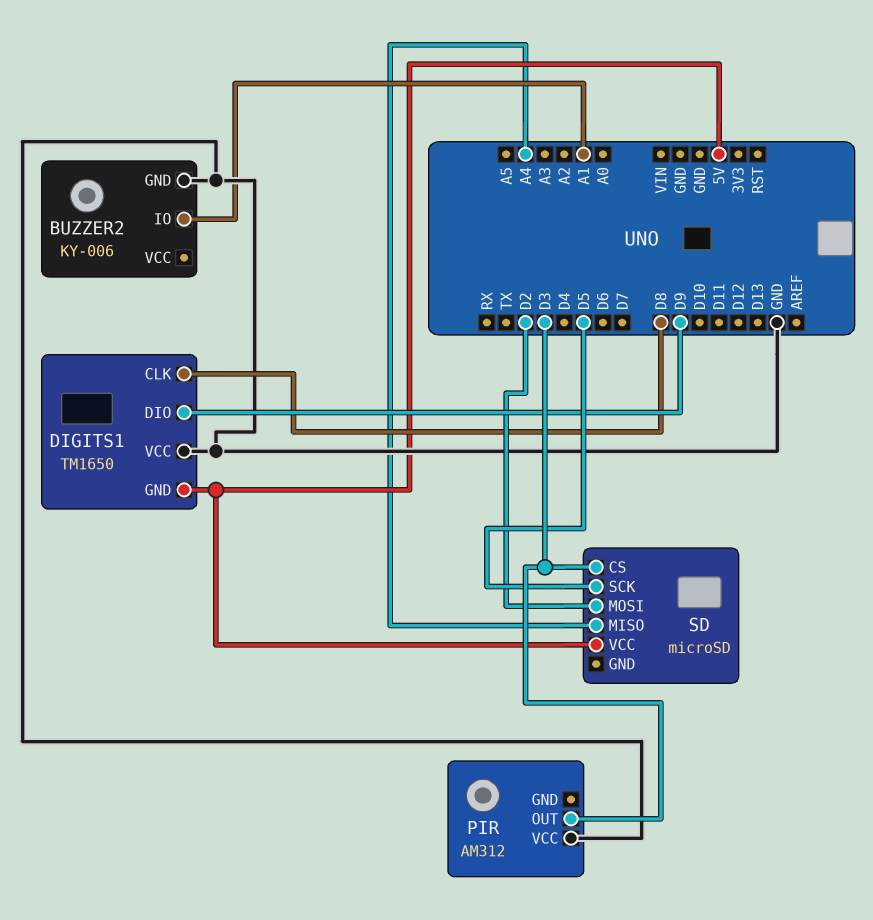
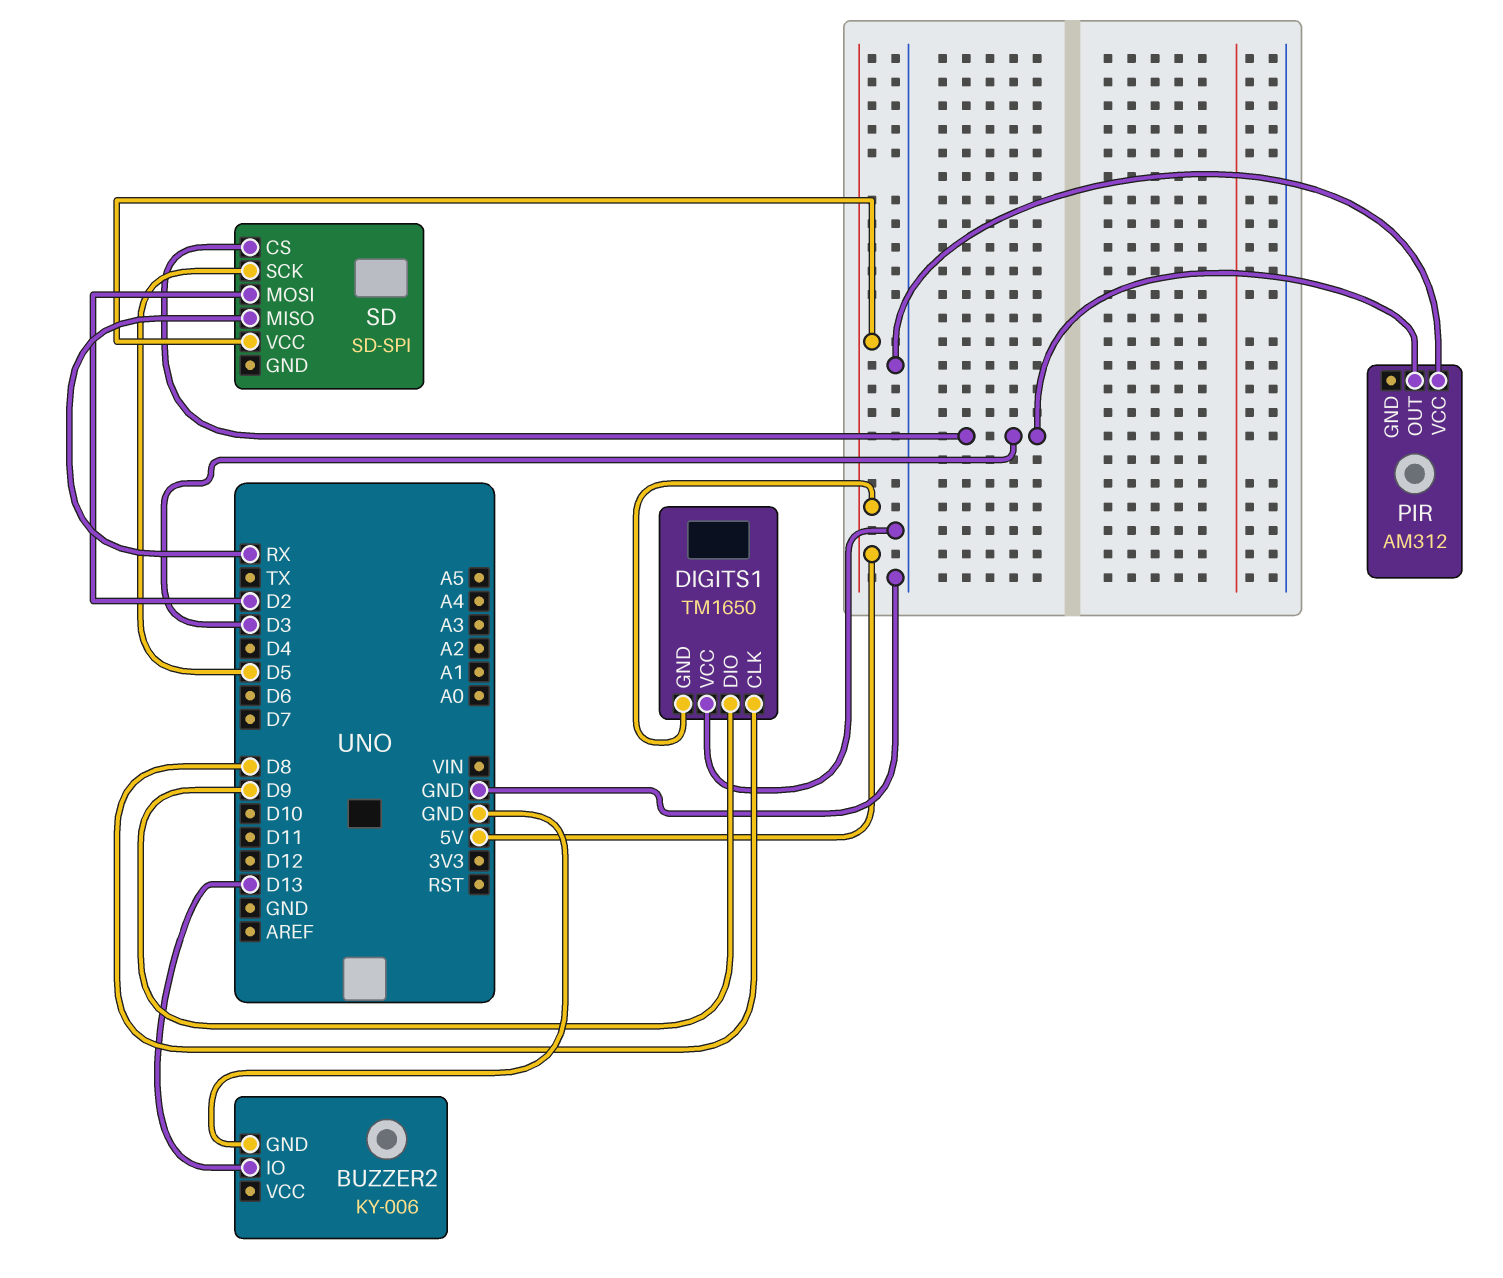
BUZZER2 pin IO: A1 -> D13
SD: microSD -> SD-SPI
SD pin MISO: A4 -> RX

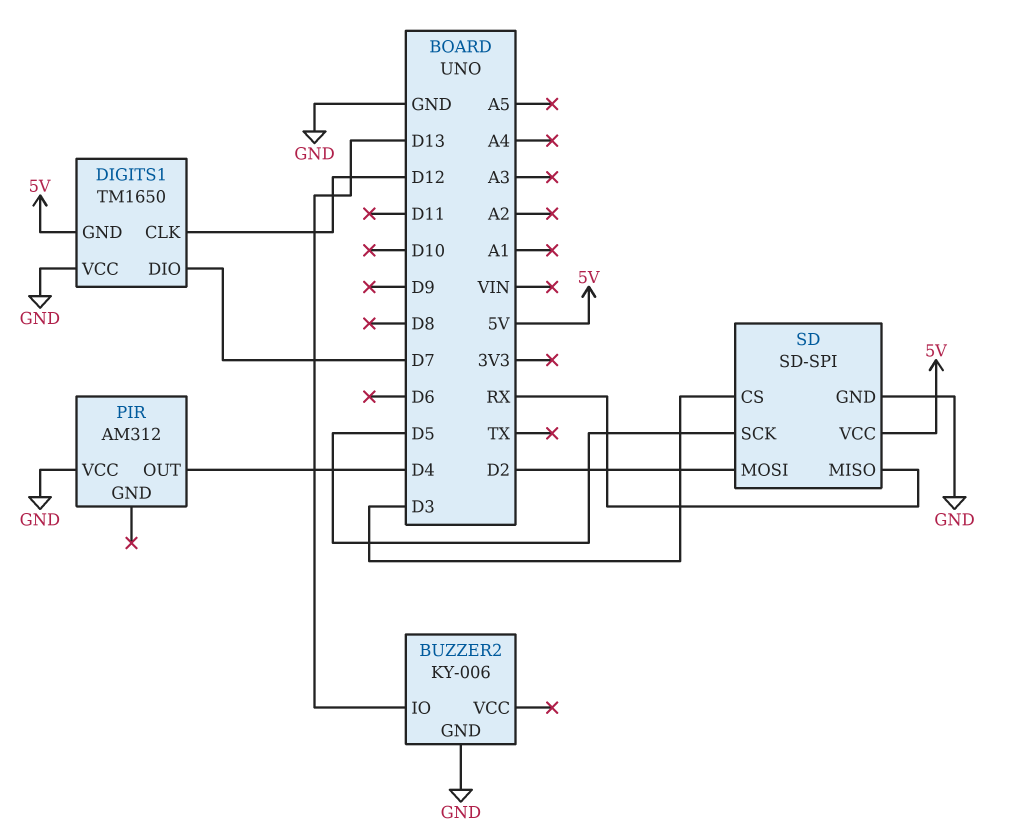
DIGITS1 pin CLK: D8 -> D12
DIGITS1 pin DIO: D9 -> D7
PIR pin OUT: D3 -> D4
SD pin GND: none -> GND

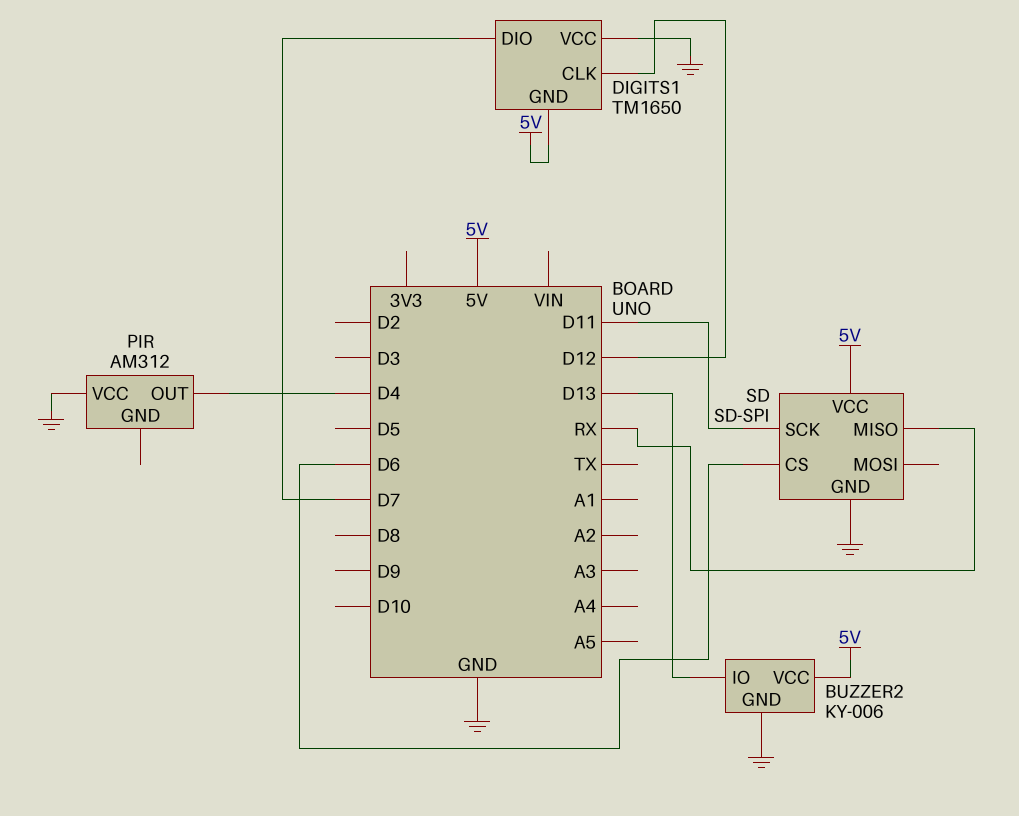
BUZZER2 pin VCC: none -> 5V
SD pin CS: D3 -> D6
SD pin MOSI: D2 -> none
SD pin SCK: D5 -> D11

